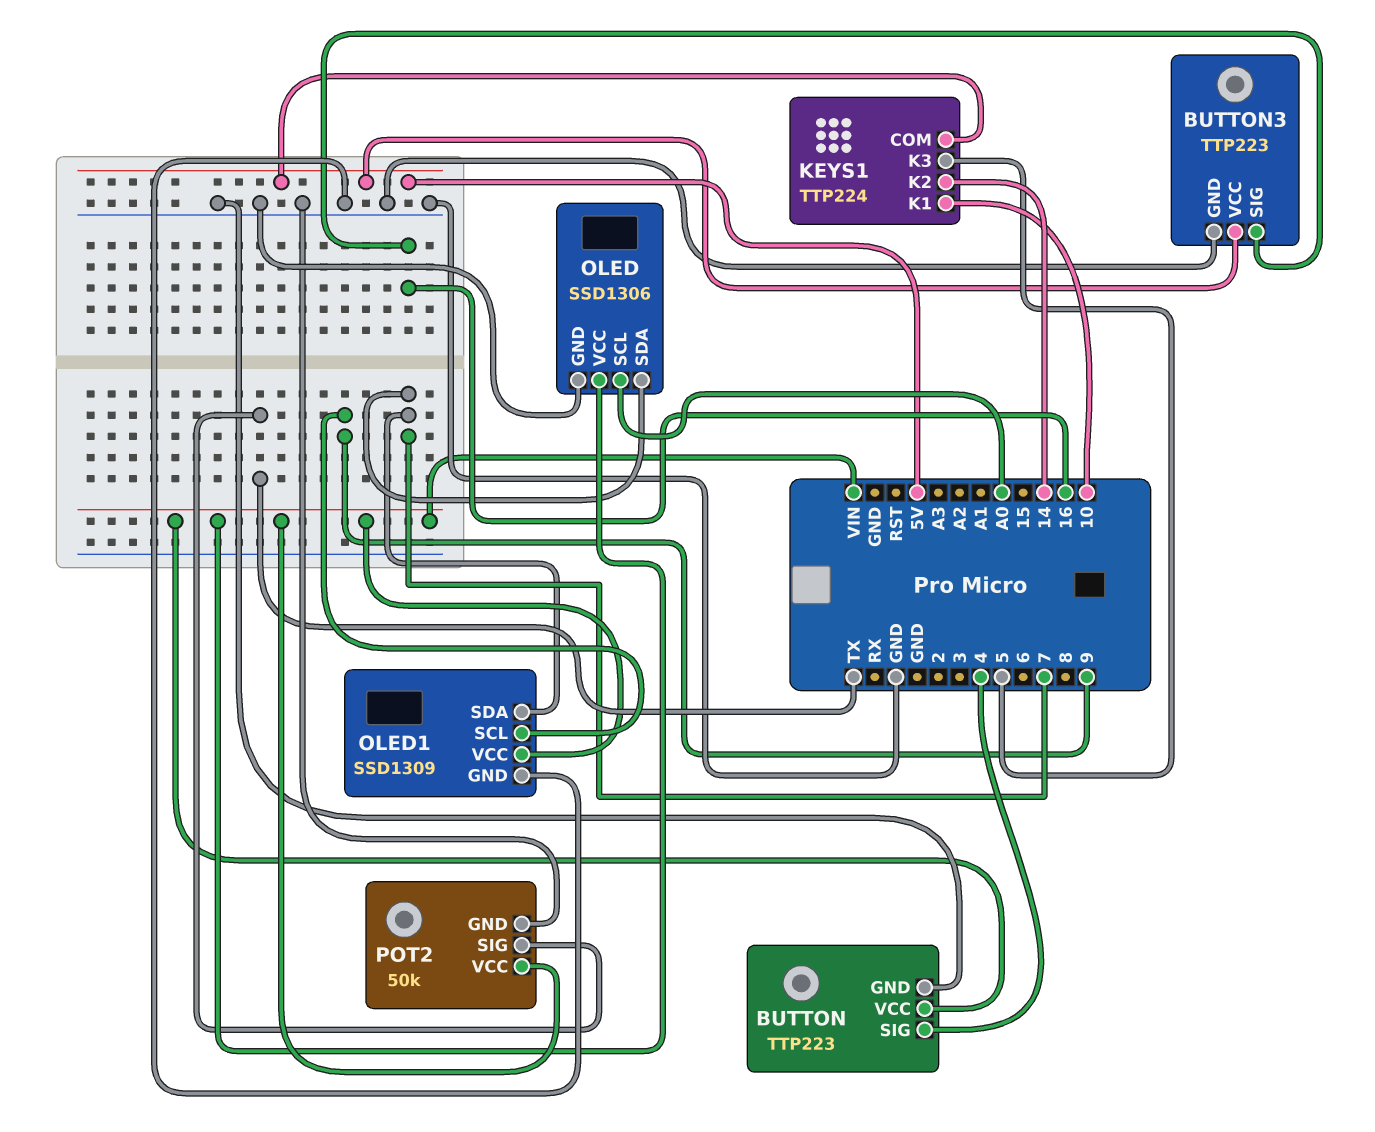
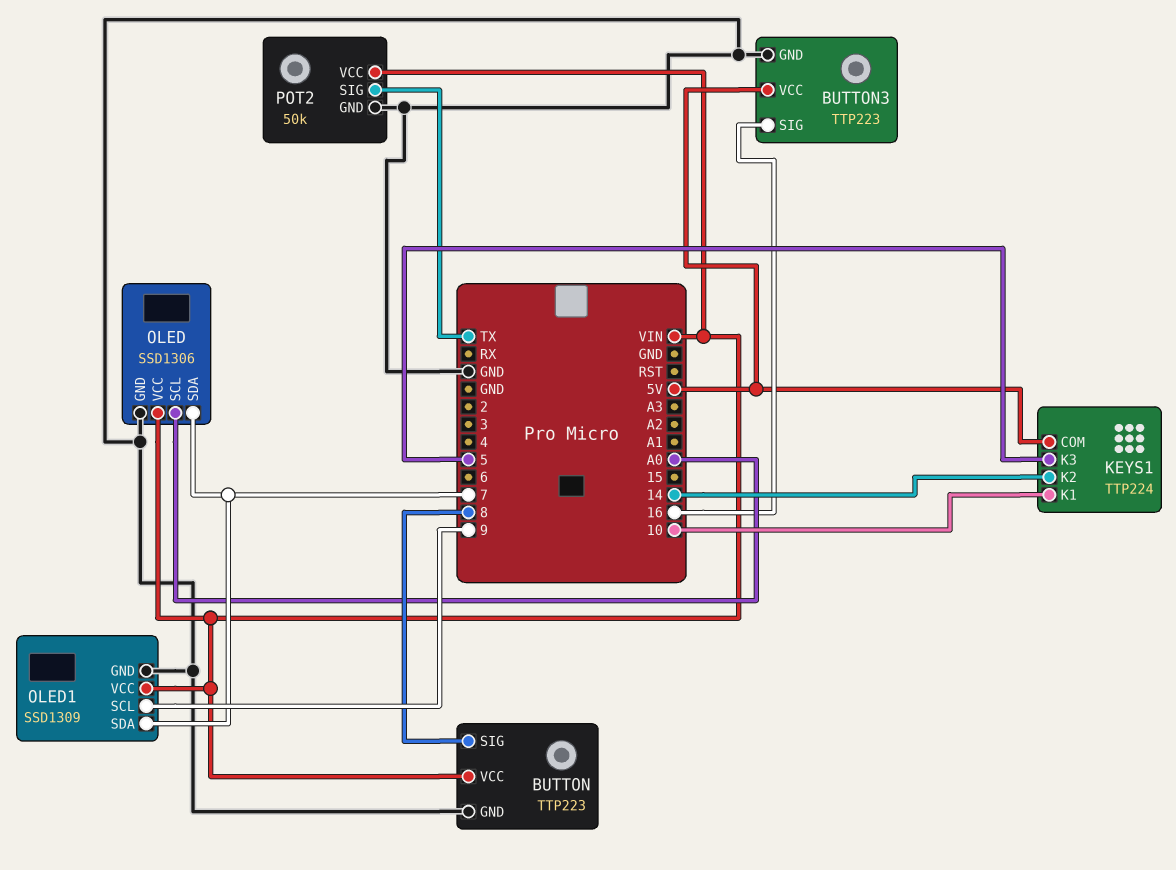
BUTTON pin SIG: 4 -> 8

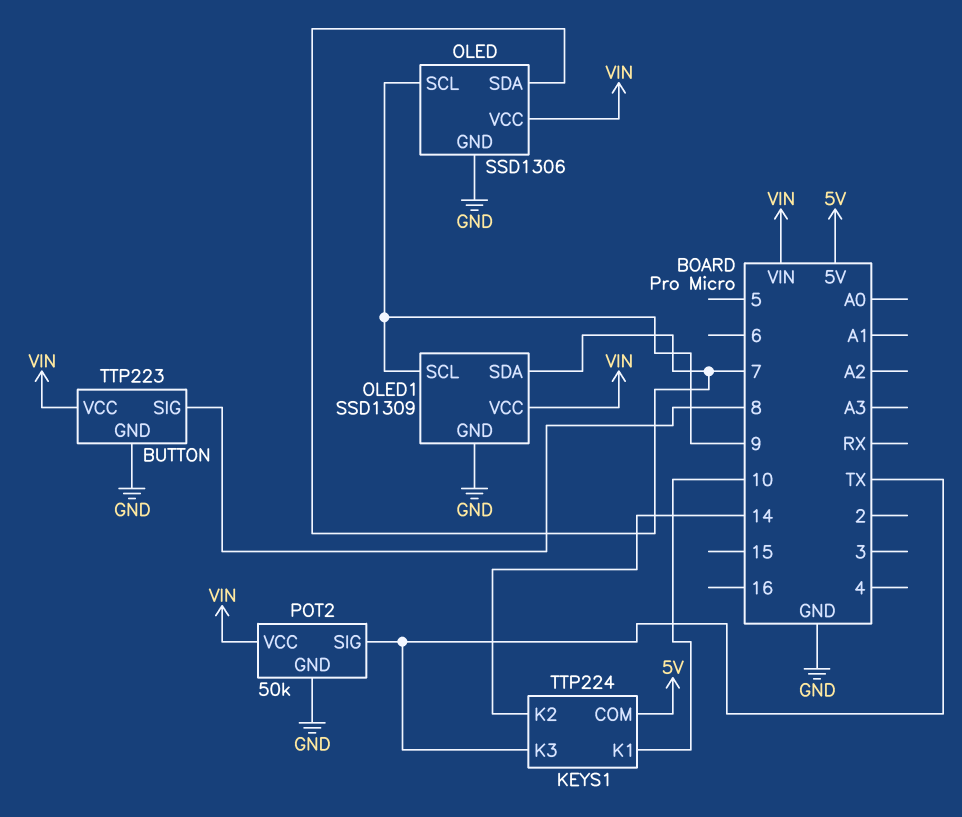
BUTTON3: TTP223 -> none
BUTTON3 pin GND: GND -> none
BUTTON3 pin SIG: 16 -> none
BUTTON3 pin VCC: 5V -> none
KEYS1 pin K3: 5 -> TX
OLED pin SCL: A0 -> 9

